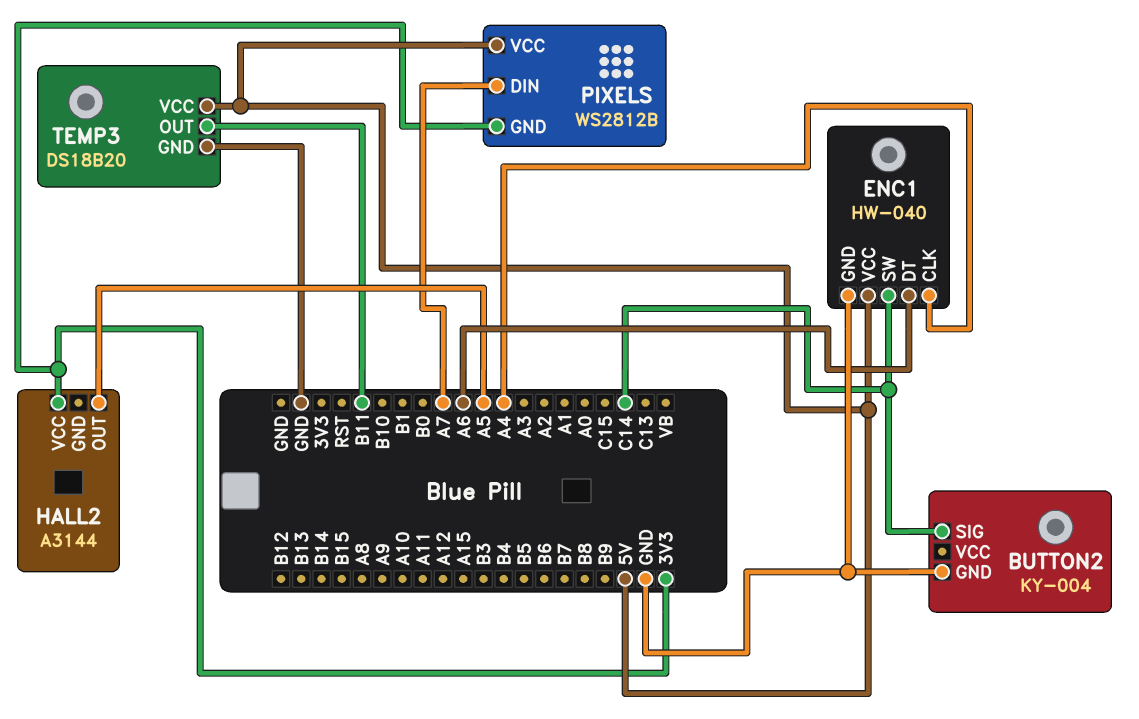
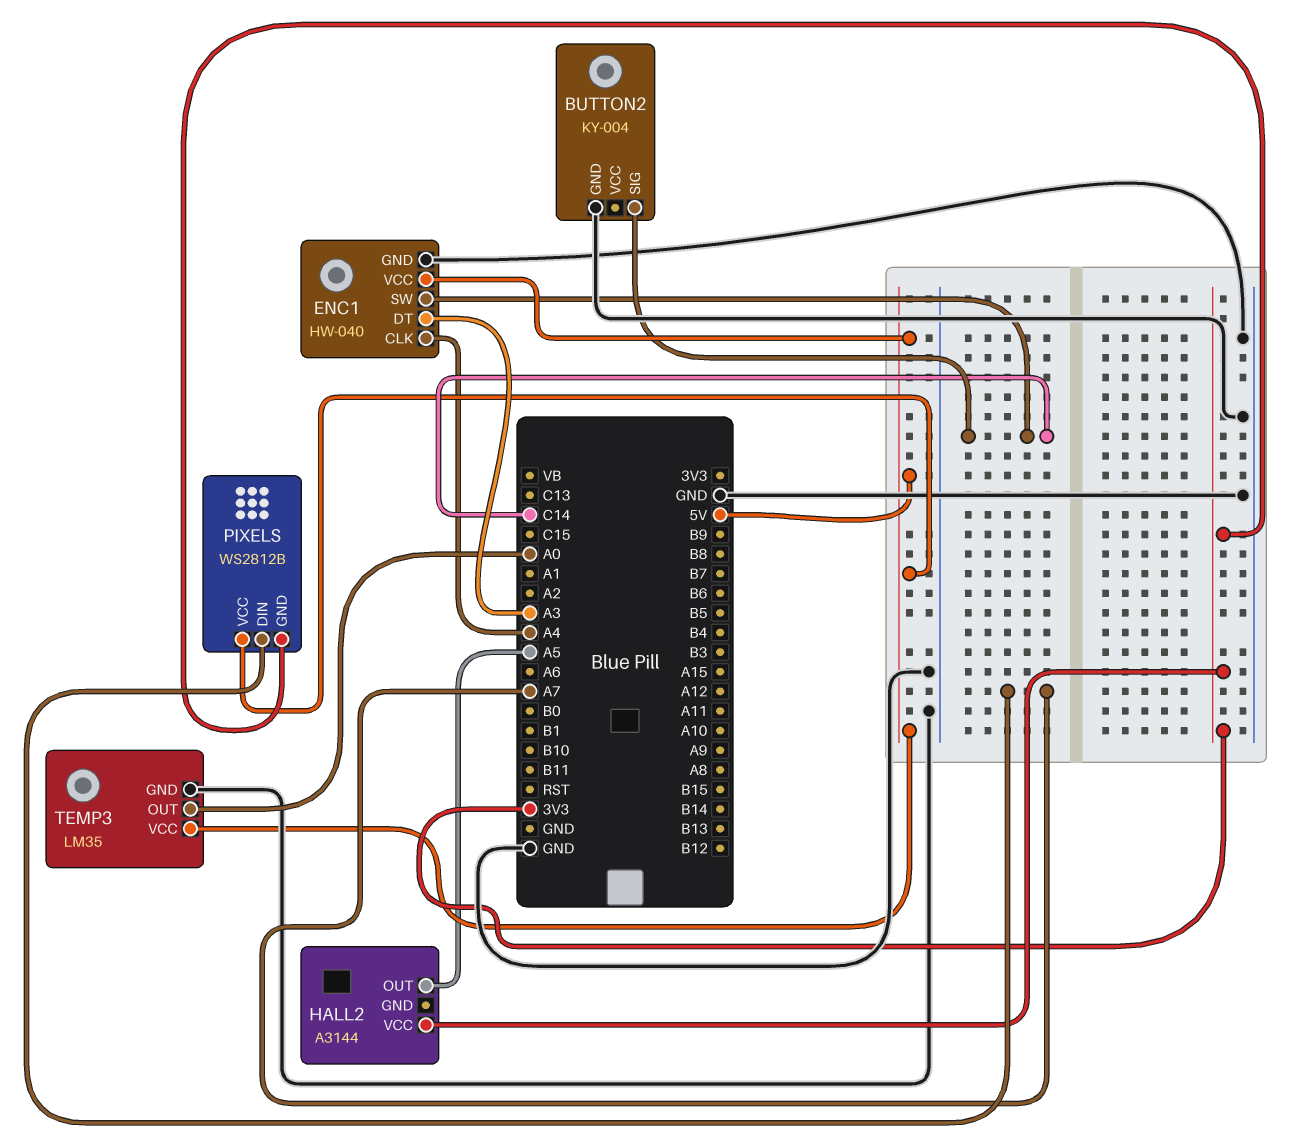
ENC1 pin DT: A6 -> A3
TEMP3: DS18B20 -> LM35
TEMP3 pin OUT: B11 -> A0

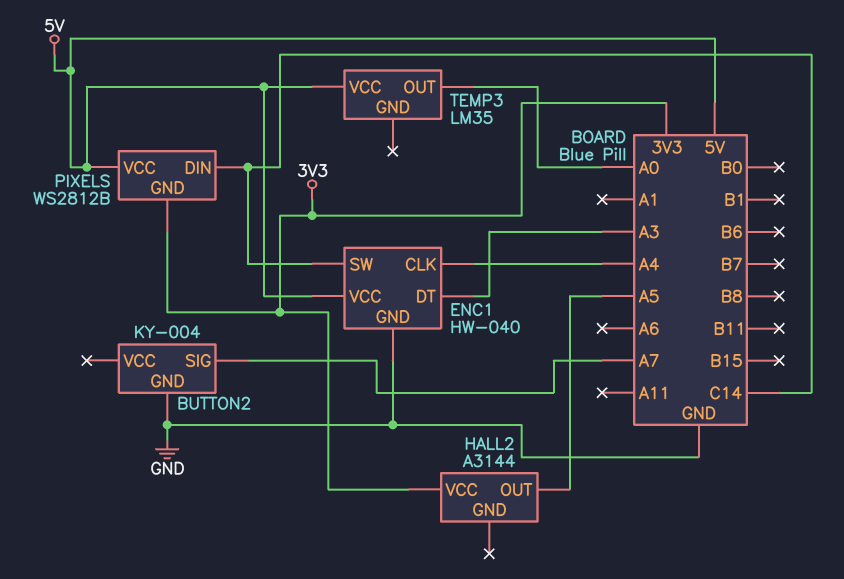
BUTTON2 pin SIG: C14 -> A7
PIXELS pin DIN: A7 -> C14
TEMP3 pin GND: GND -> none

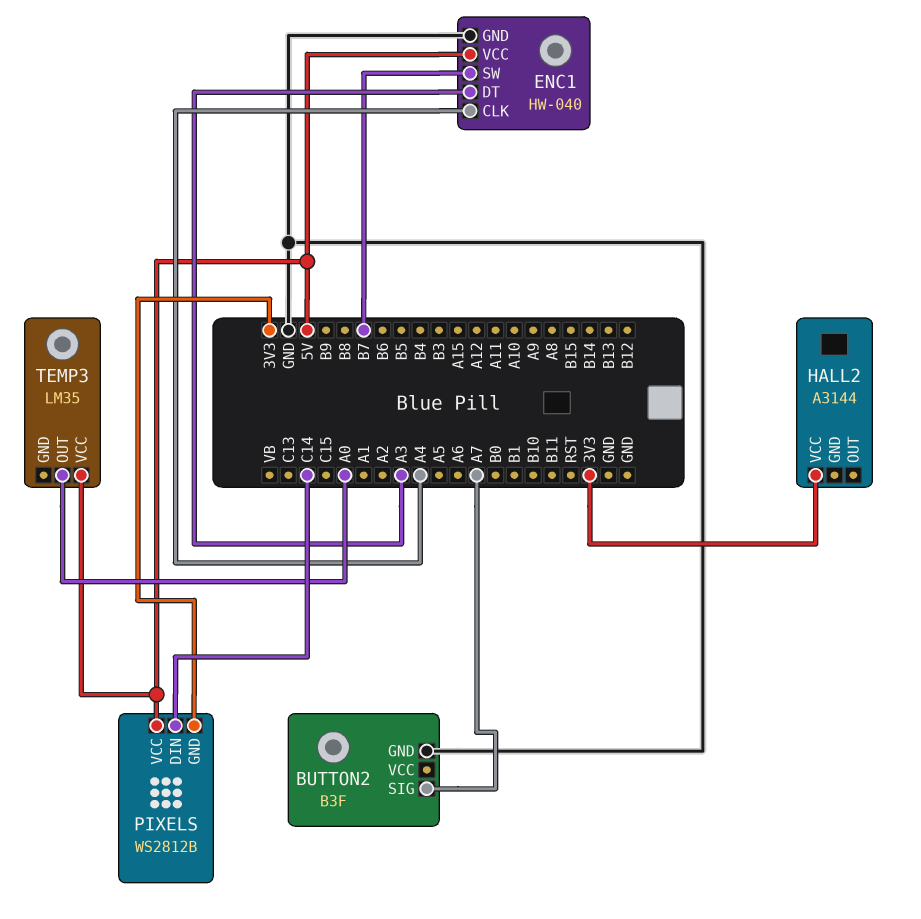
BUTTON2: KY-004 -> B3F
ENC1 pin SW: C14 -> B7
HALL2 pin OUT: A5 -> none

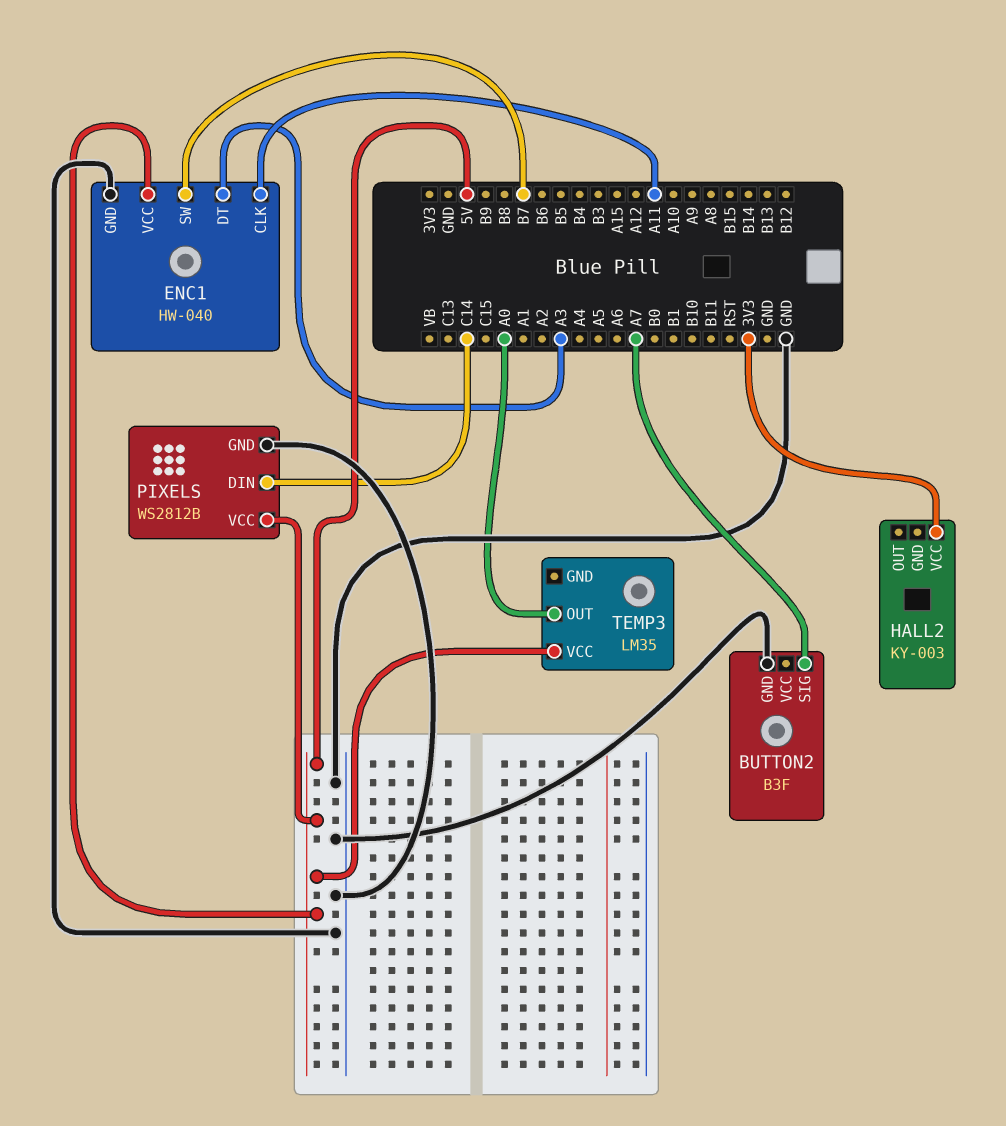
ENC1 pin CLK: A4 -> A11
HALL2: A3144 -> KY-003
PIXELS pin GND: 3V3 -> GND

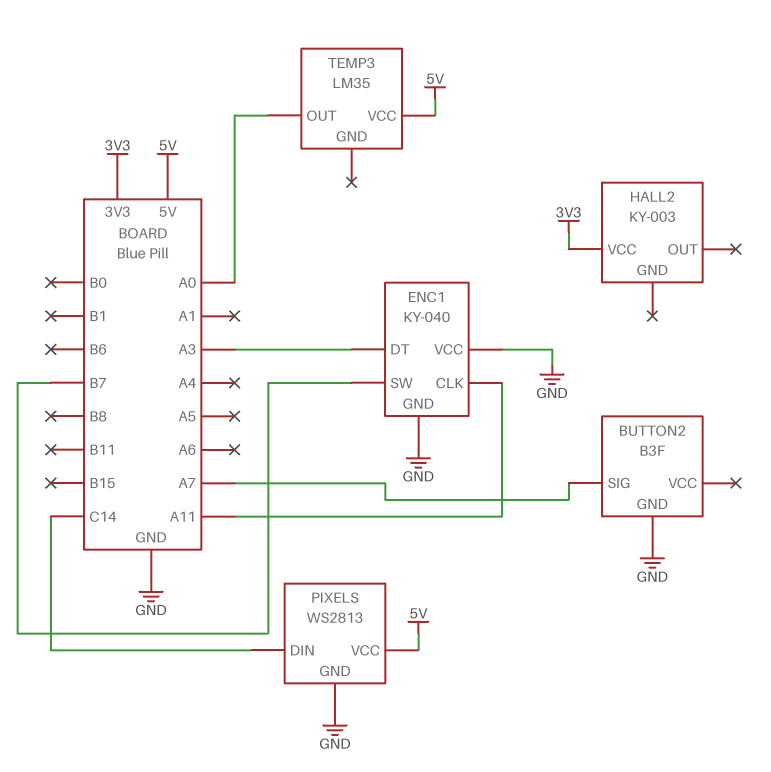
ENC1: HW-040 -> KY-040
ENC1 pin VCC: 5V -> GND
PIXELS: WS2812B -> WS2813

